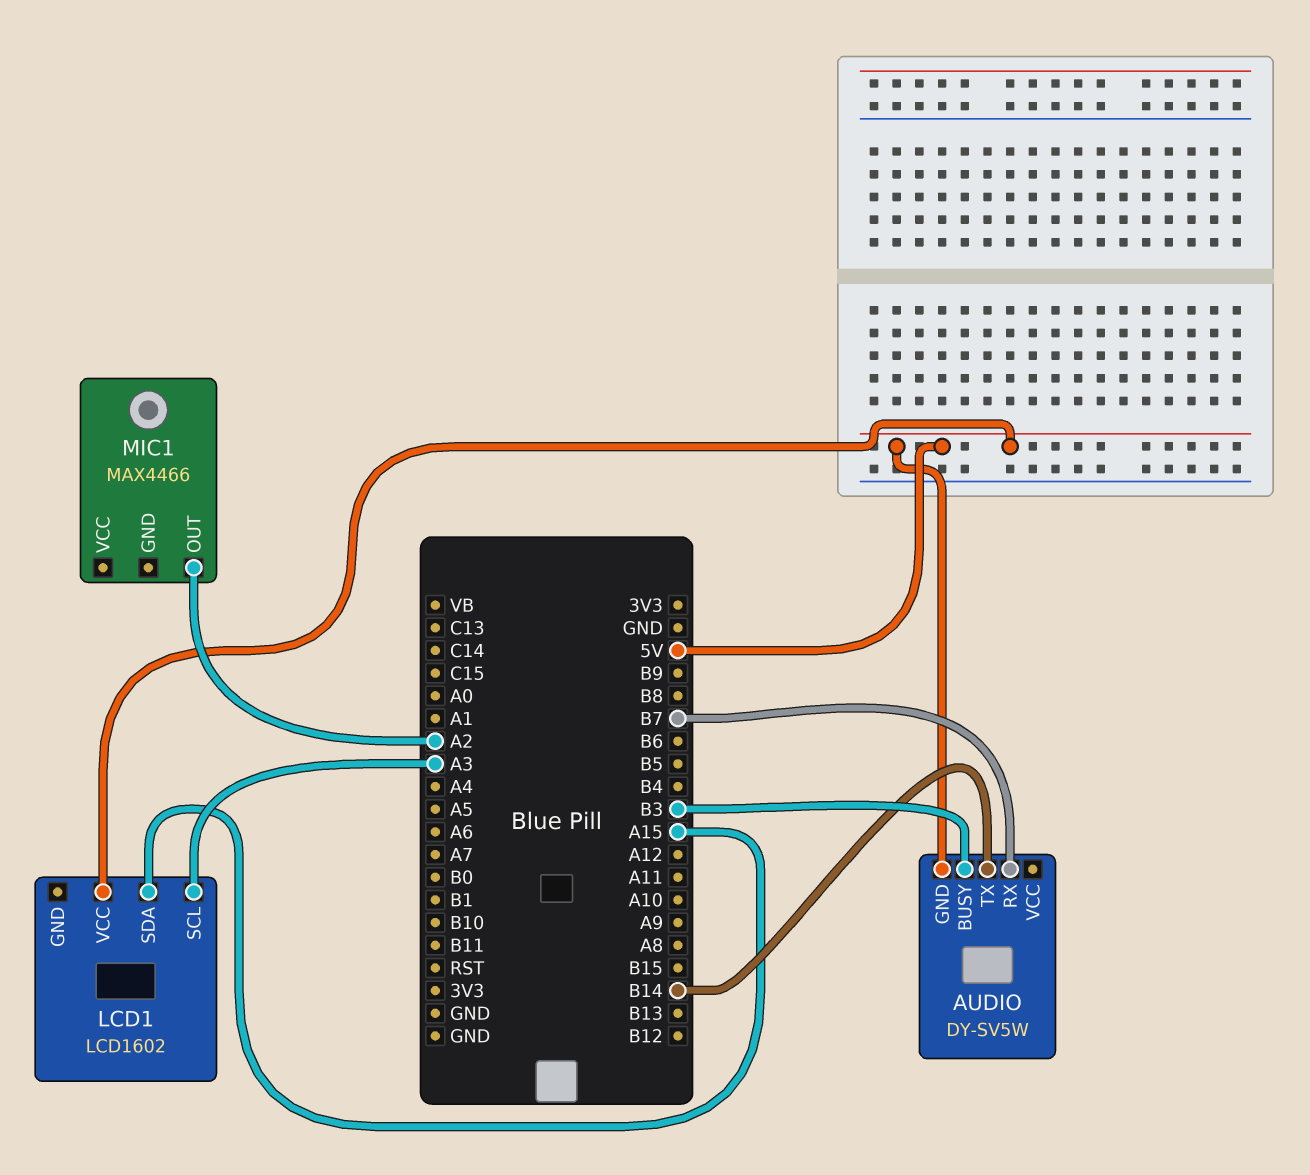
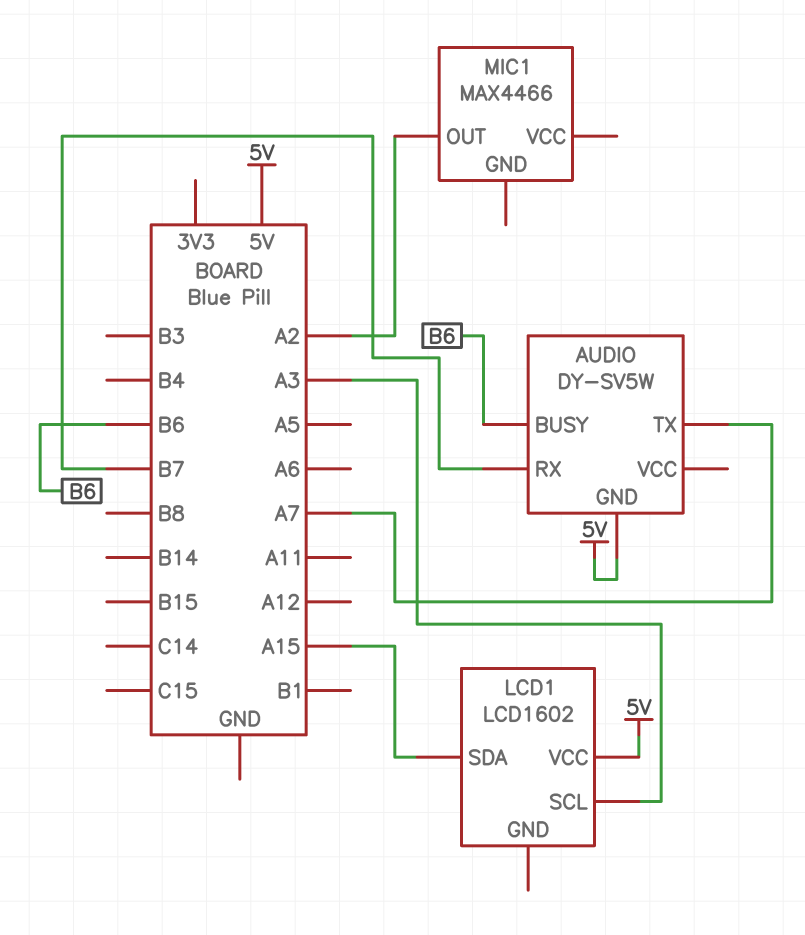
AUDIO pin BUSY: B3 -> B6
AUDIO pin TX: B14 -> A7

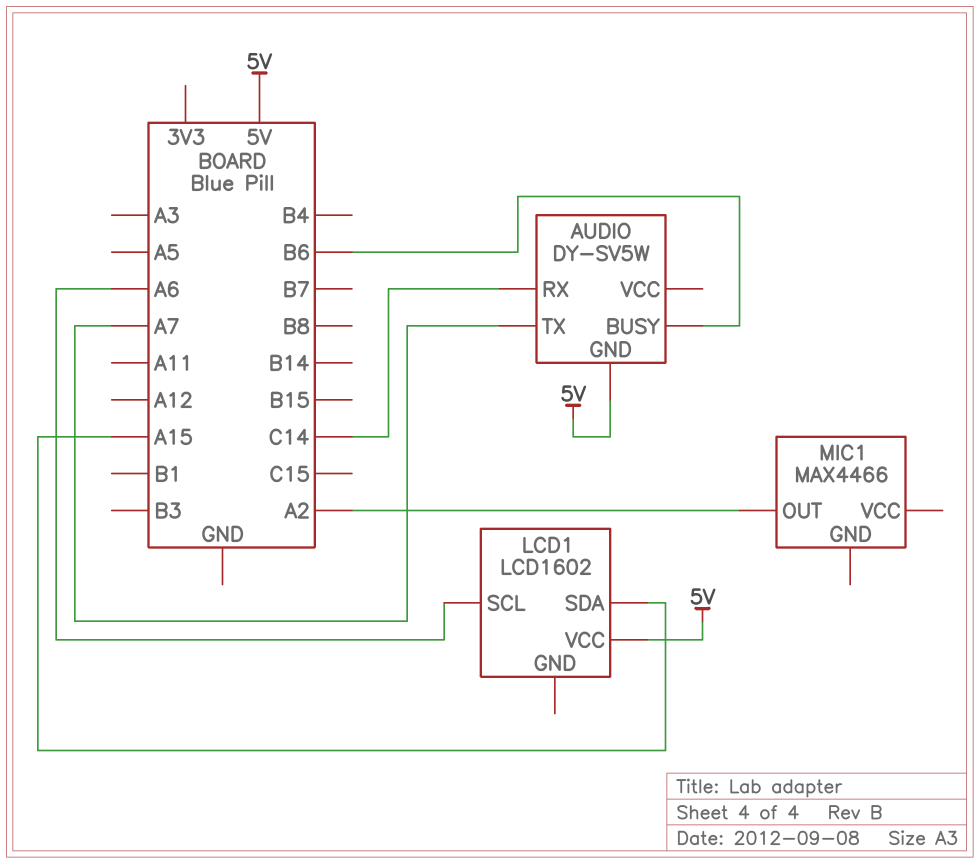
AUDIO pin RX: B7 -> C14
LCD1 pin SCL: A3 -> A6

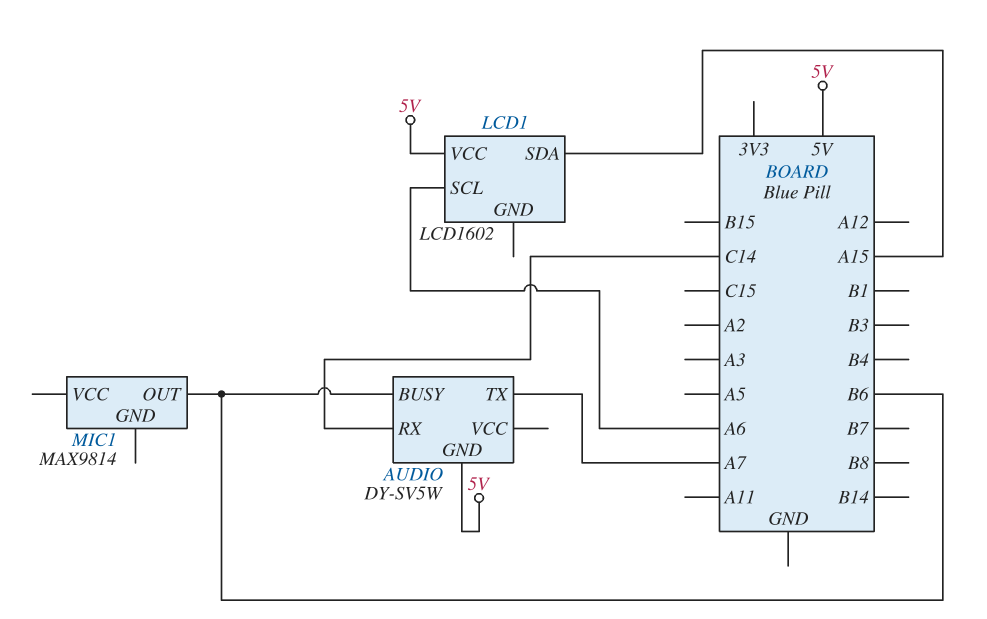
MIC1: MAX4466 -> MAX9814
MIC1 pin OUT: A2 -> B6

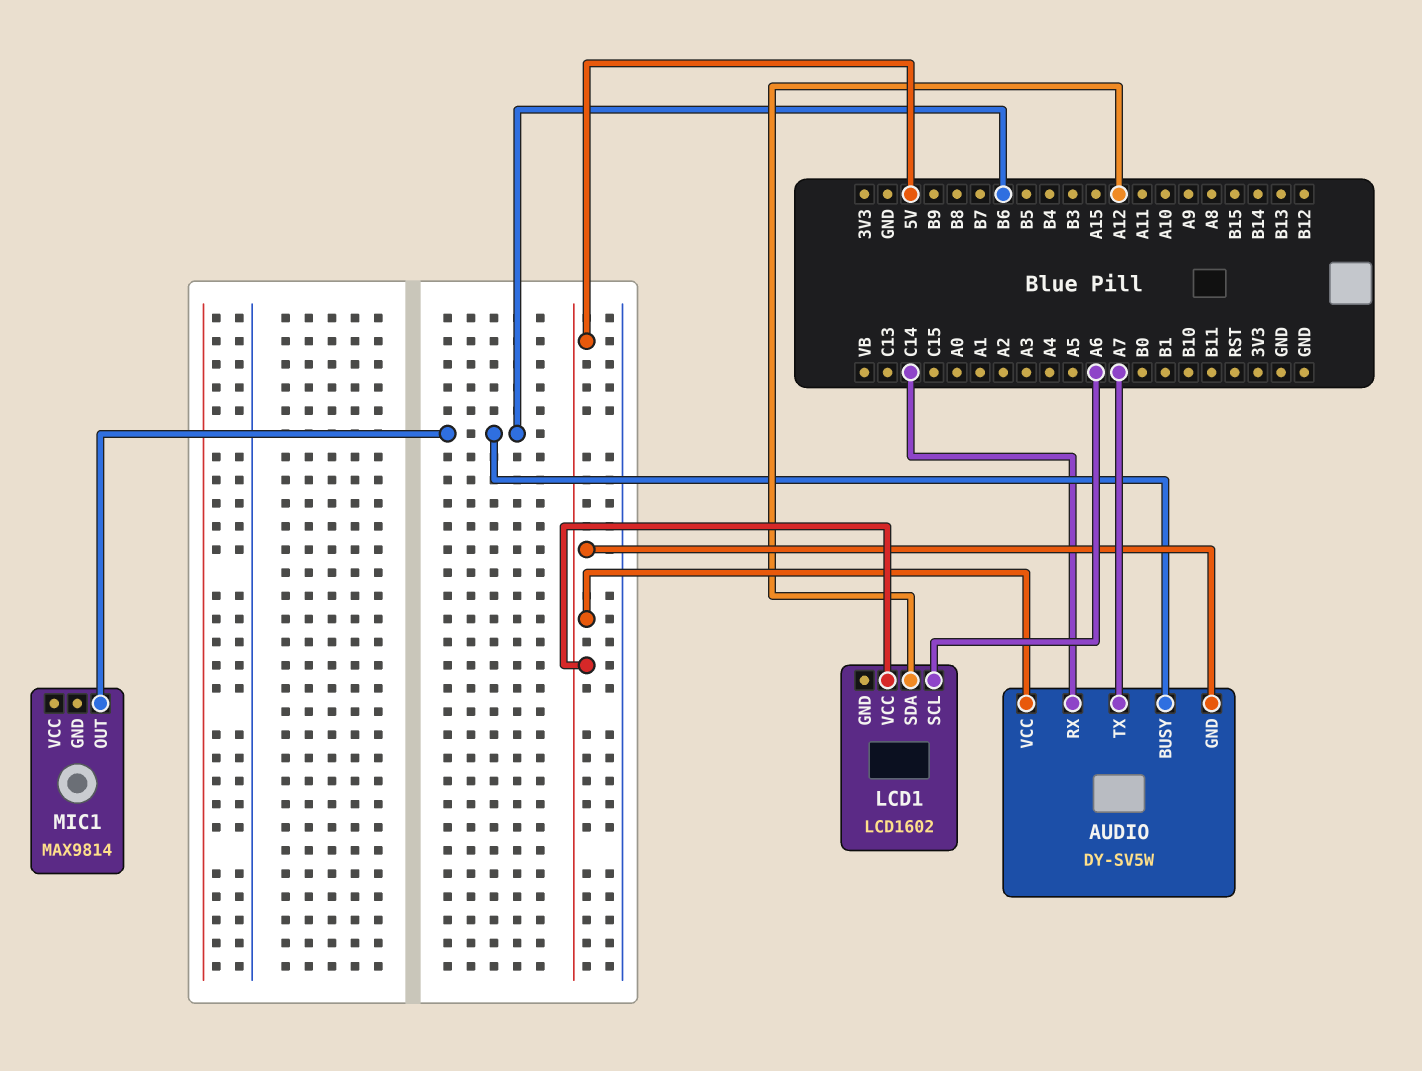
AUDIO pin VCC: none -> 5V
LCD1 pin SDA: A15 -> A12

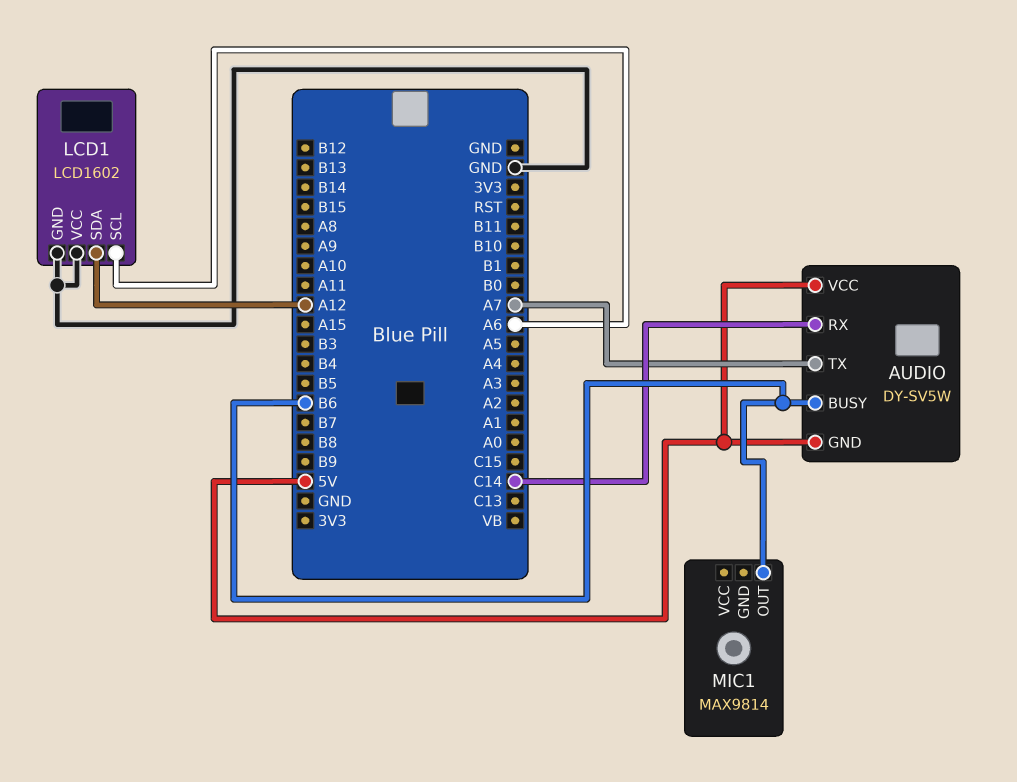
LCD1 pin GND: none -> GND
LCD1 pin VCC: 5V -> GND

